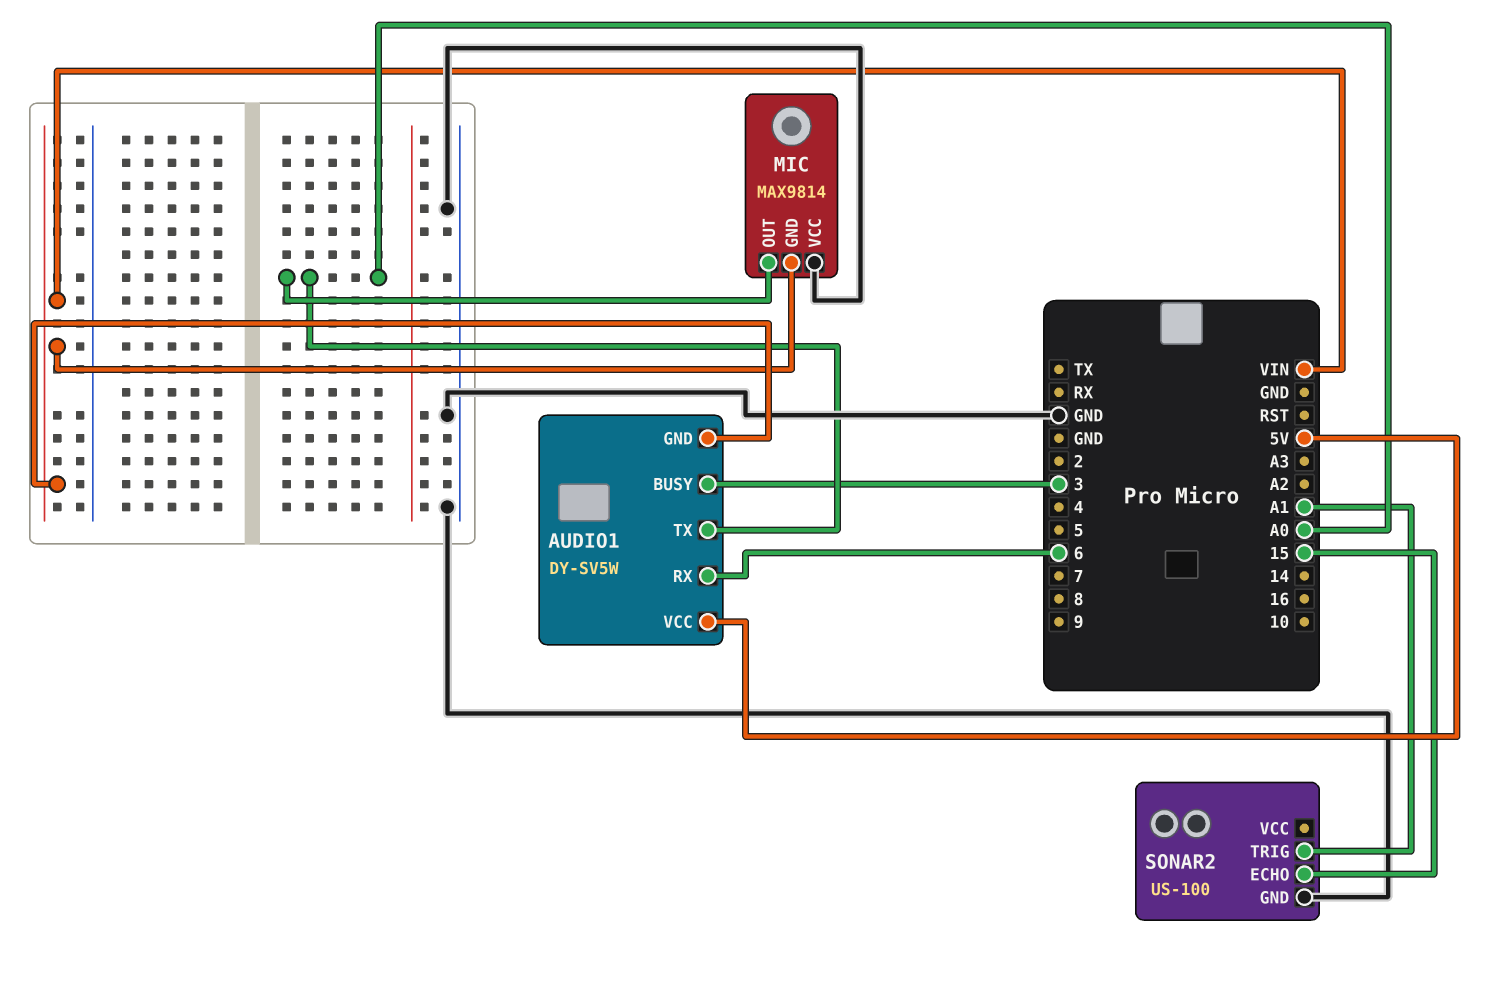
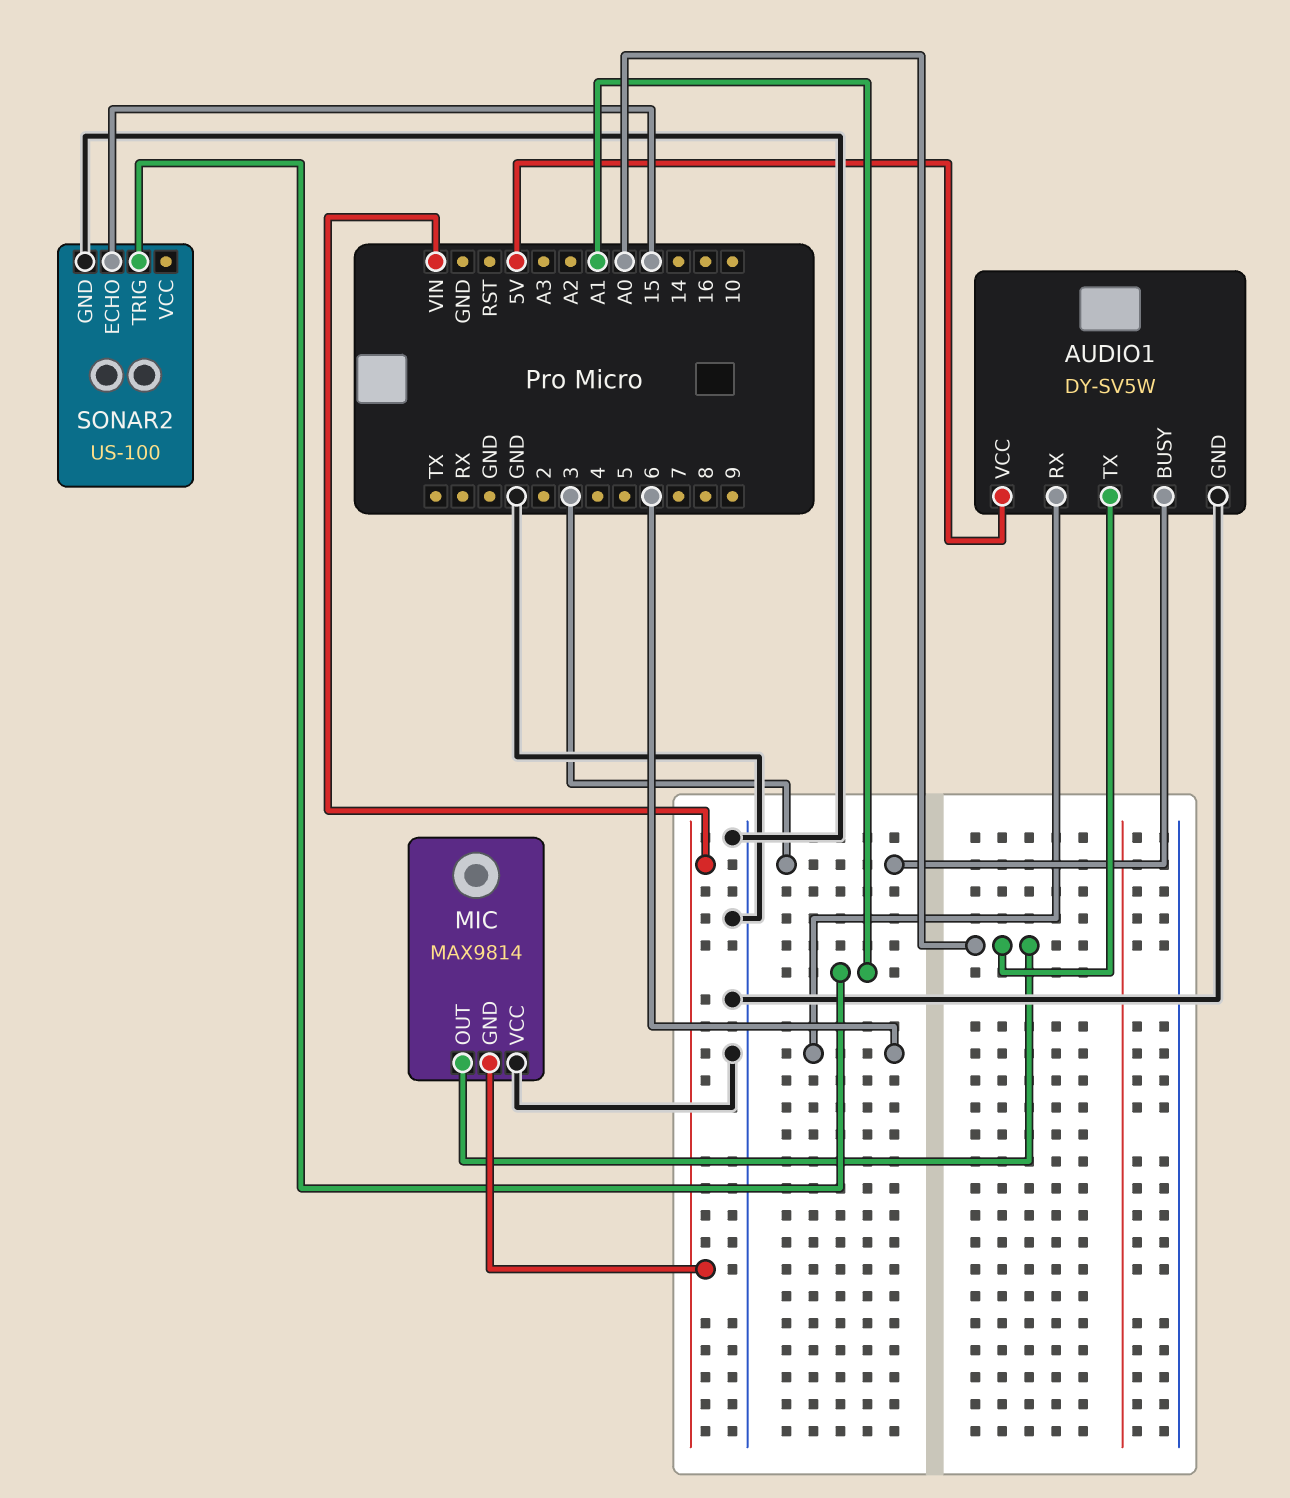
AUDIO1 pin GND: VIN -> GND

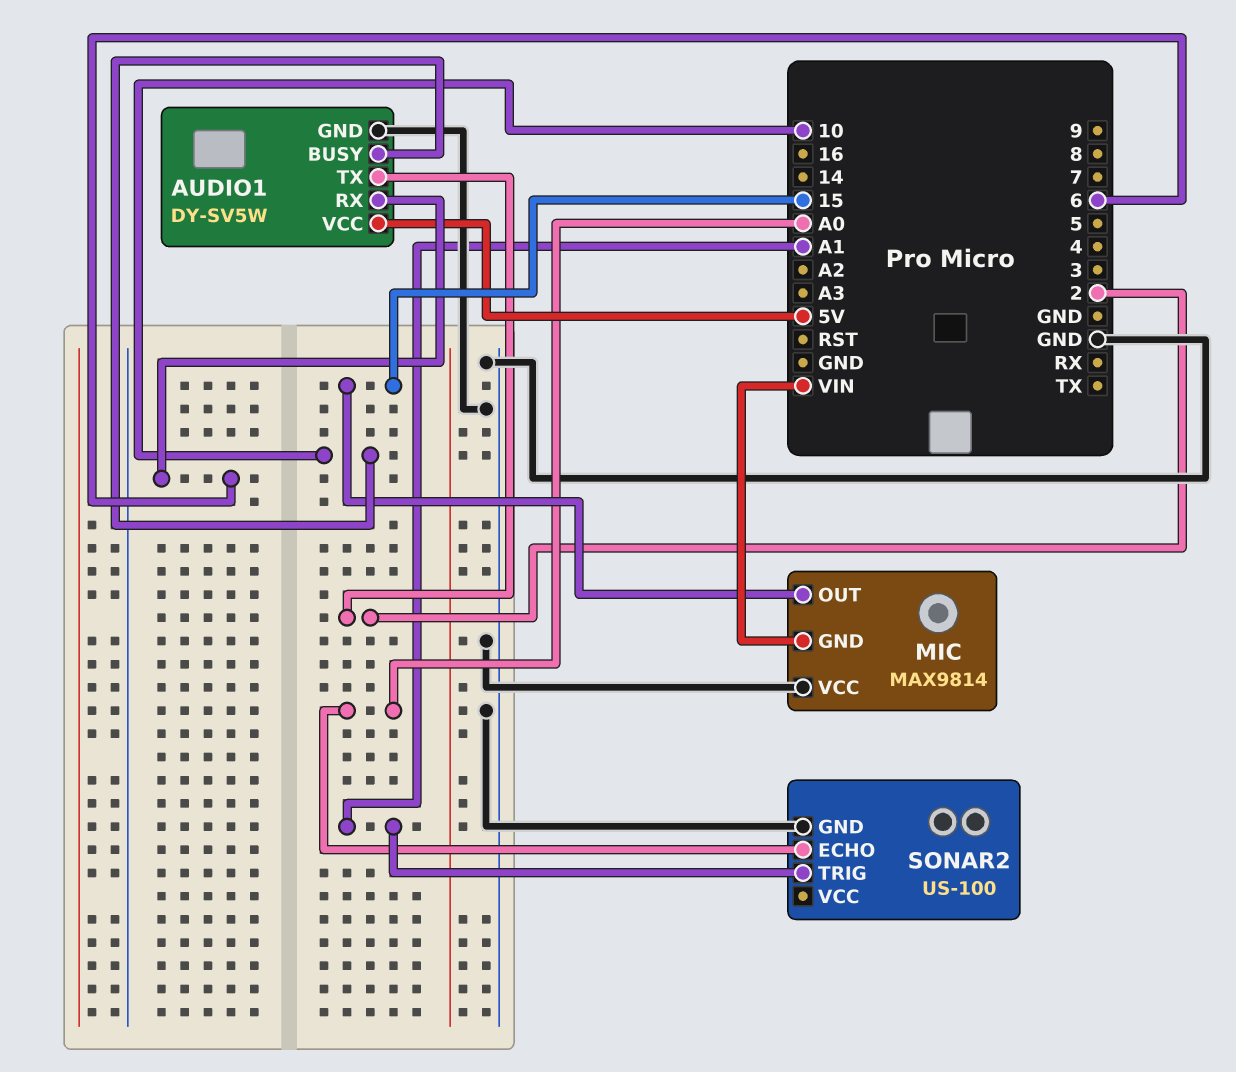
AUDIO1 pin BUSY: 3 -> 10
AUDIO1 pin TX: A0 -> 2
MIC pin OUT: A0 -> 15
SONAR2 pin ECHO: 15 -> A0

